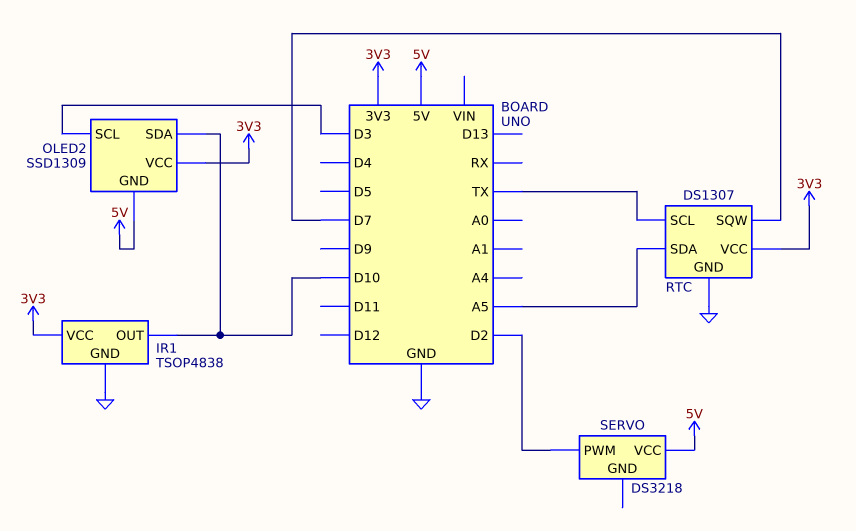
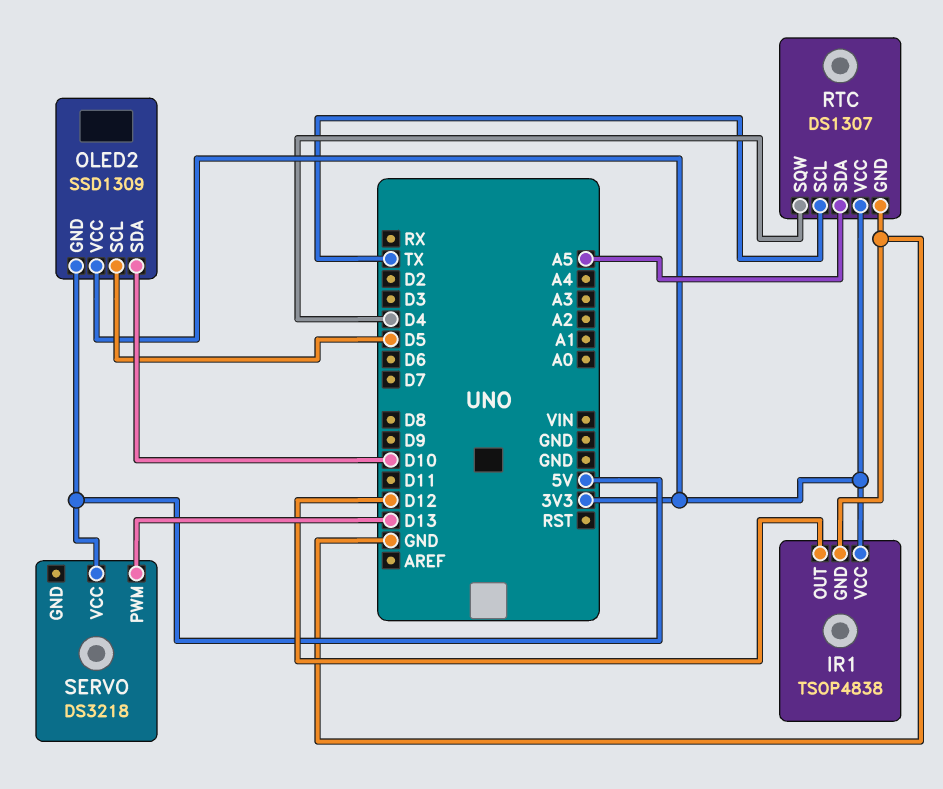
IR1 pin OUT: D10 -> D12
OLED2 pin SCL: D3 -> D5
RTC pin SQW: D7 -> D4
SERVO pin PWM: D2 -> D13

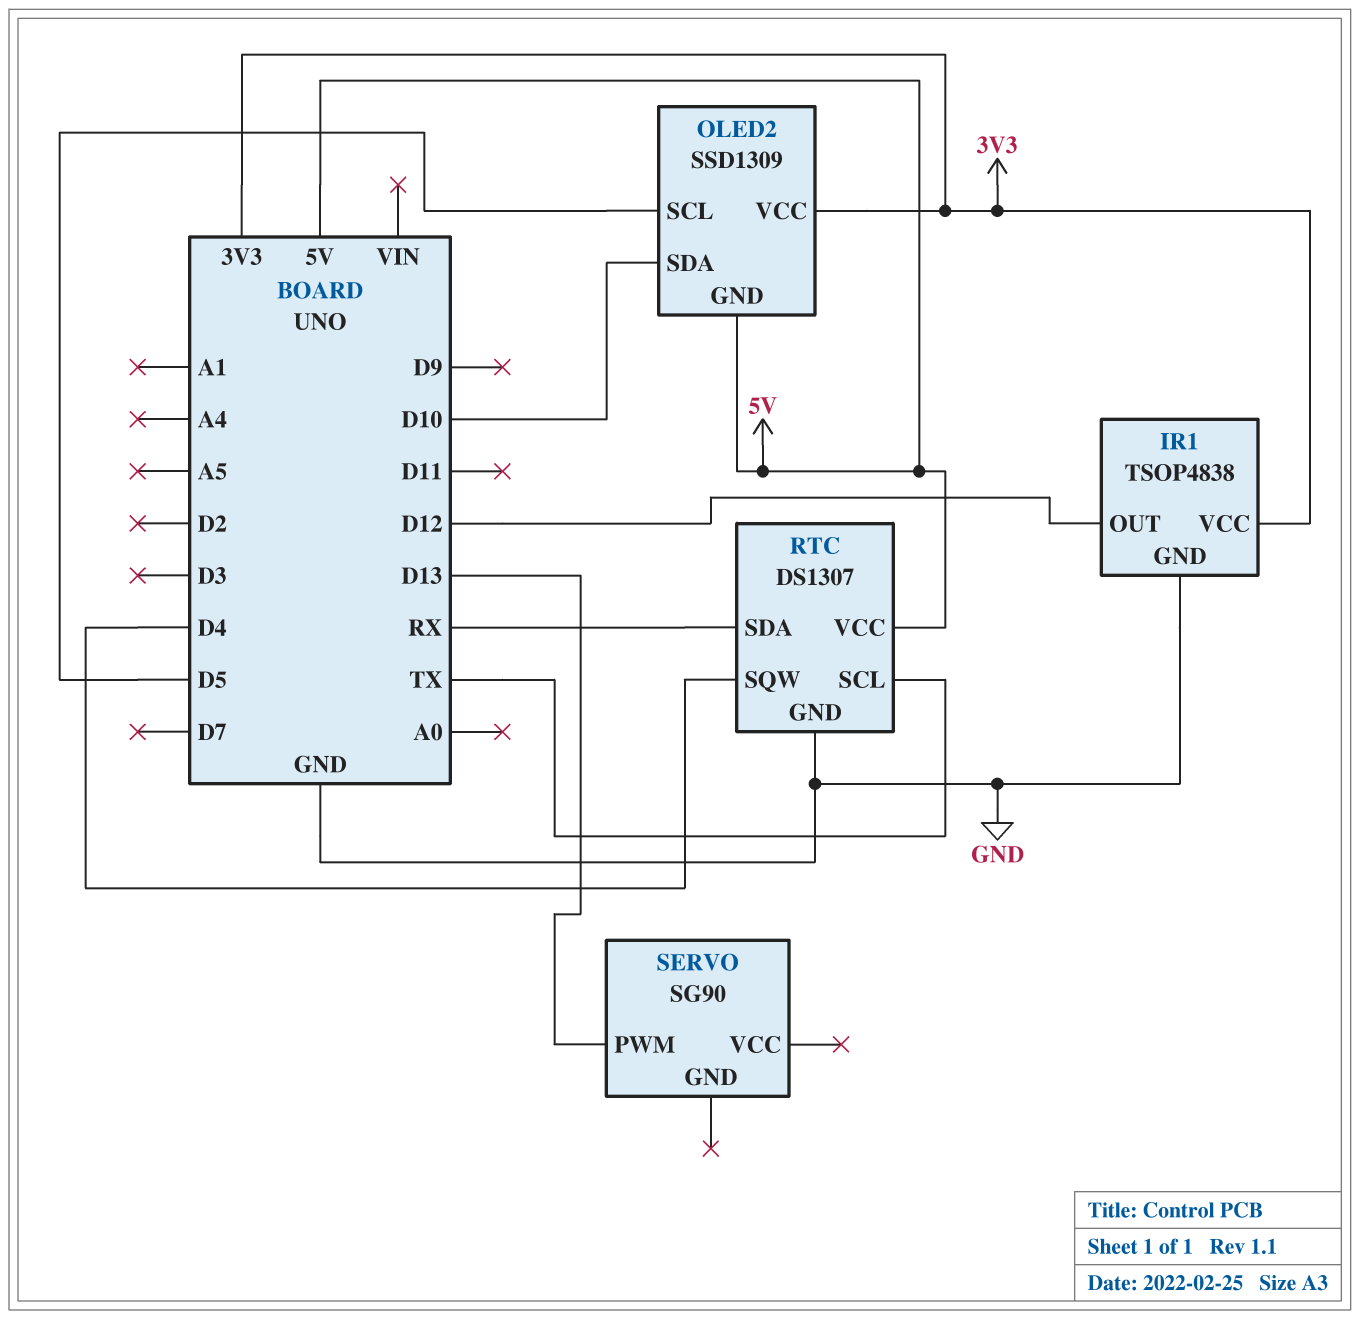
RTC pin SDA: A5 -> RX
RTC pin VCC: 3V3 -> 5V
SERVO: DS3218 -> SG90
SERVO pin VCC: 5V -> none

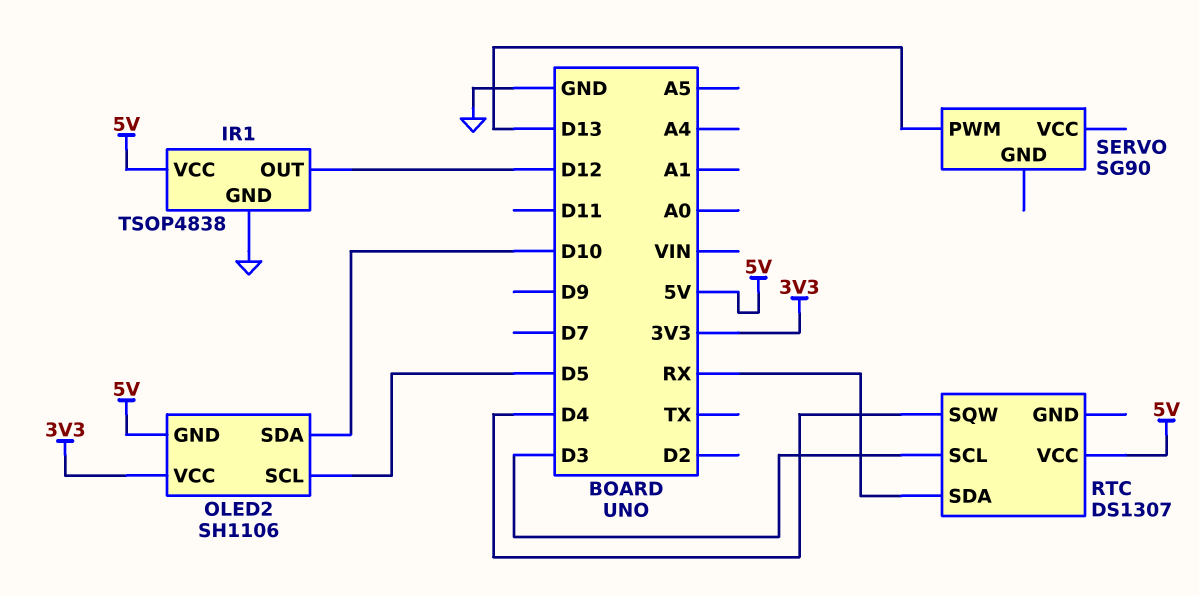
IR1 pin VCC: 3V3 -> 5V
OLED2: SSD1309 -> SH1106
RTC pin GND: GND -> none
RTC pin SCL: TX -> D3

